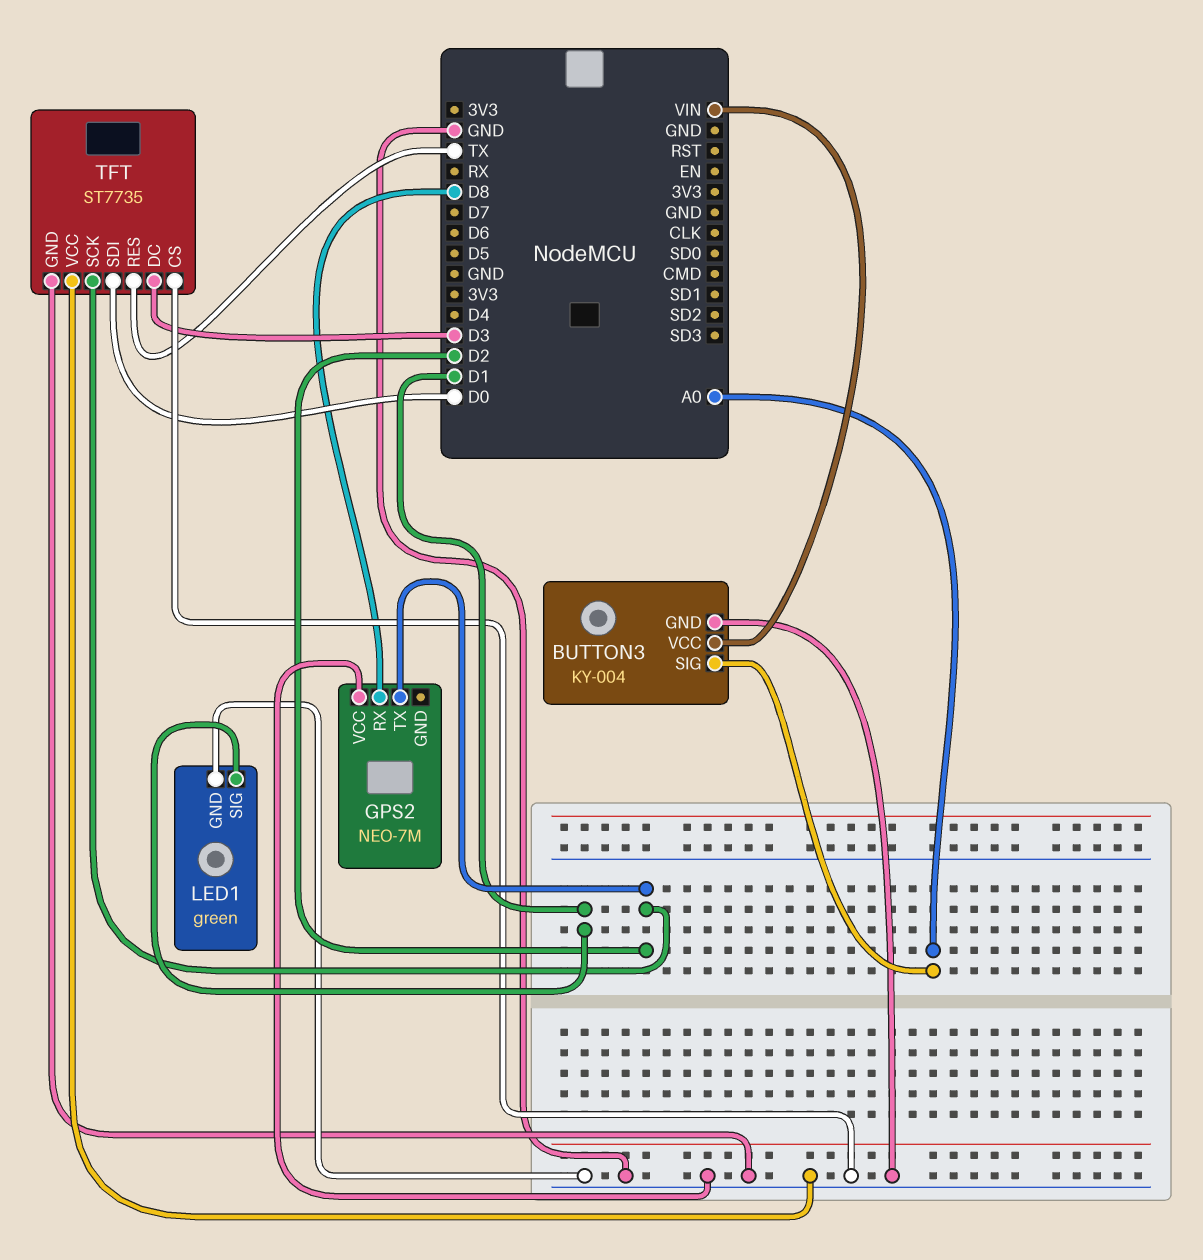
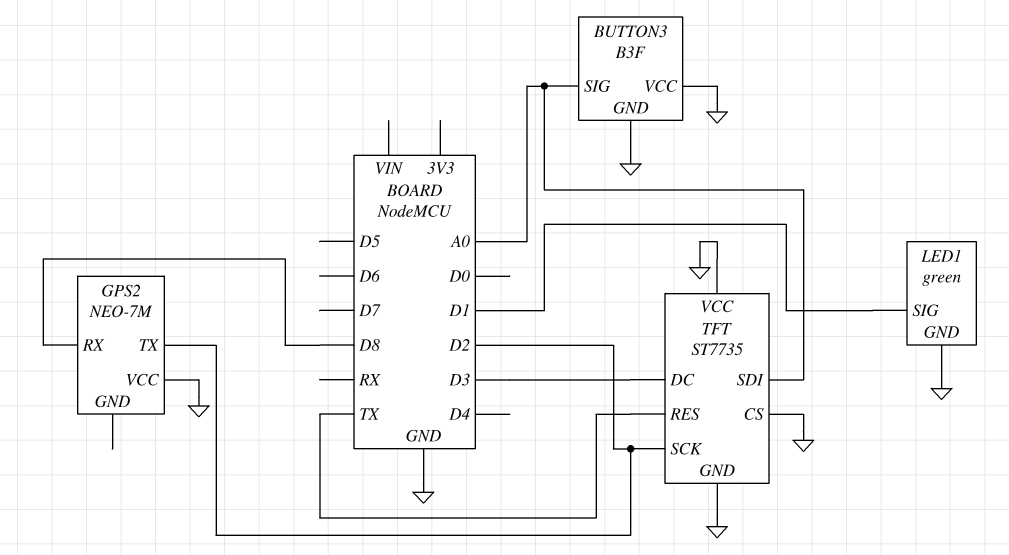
BUTTON3: KY-004 -> B3F
BUTTON3 pin VCC: VIN -> GND
TFT pin SDI: D0 -> A0

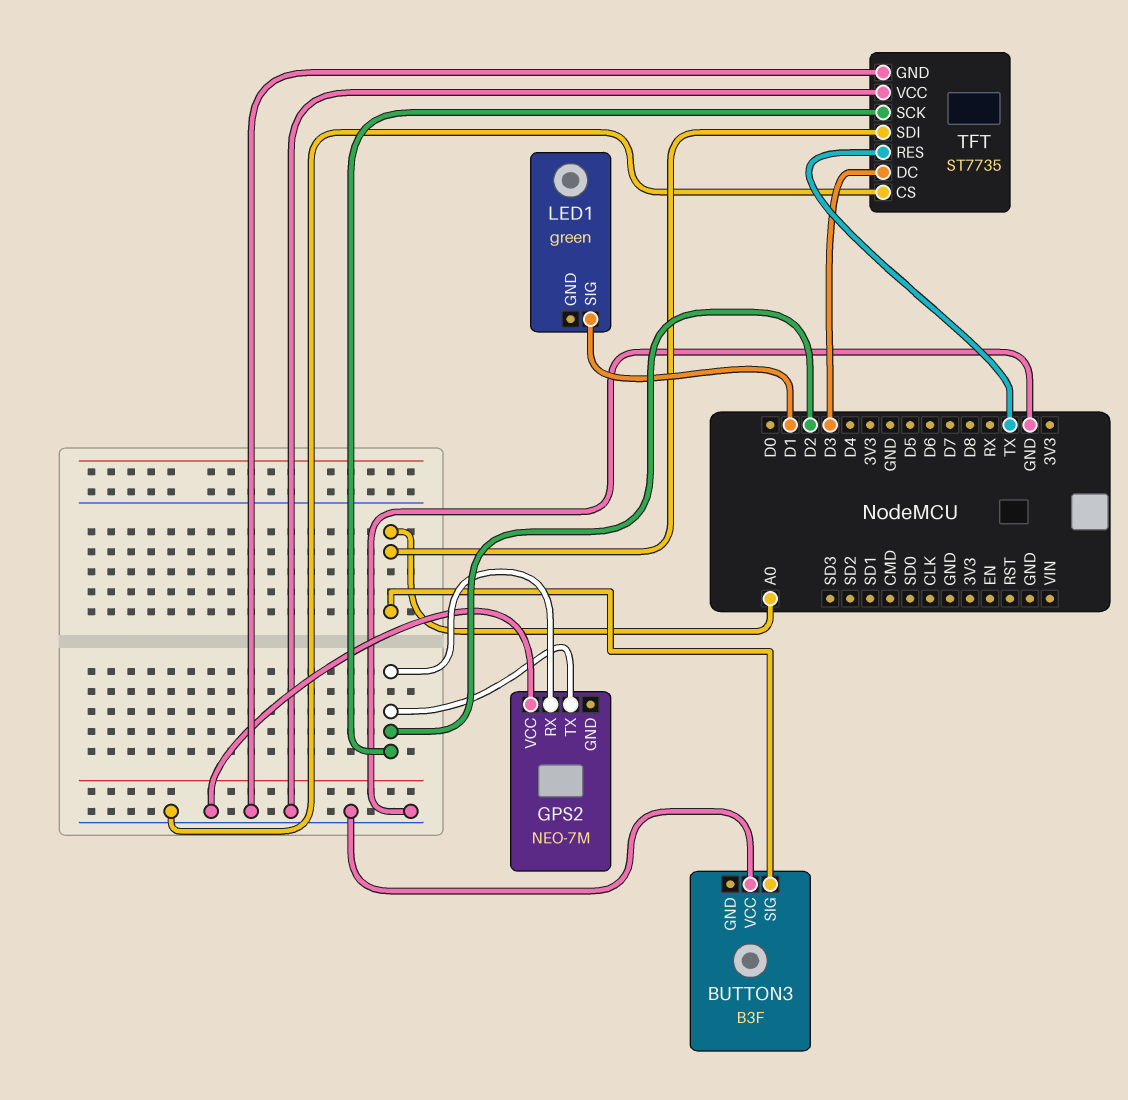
BUTTON3 pin GND: GND -> none
GPS2 pin RX: D8 -> D2
LED1 pin GND: GND -> none

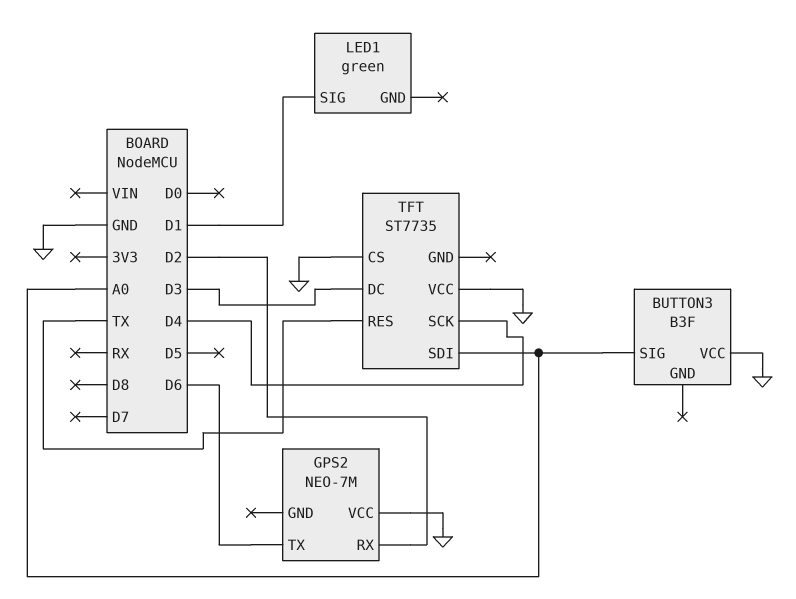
GPS2 pin TX: D2 -> D6
TFT pin GND: GND -> none
TFT pin SCK: D2 -> D4

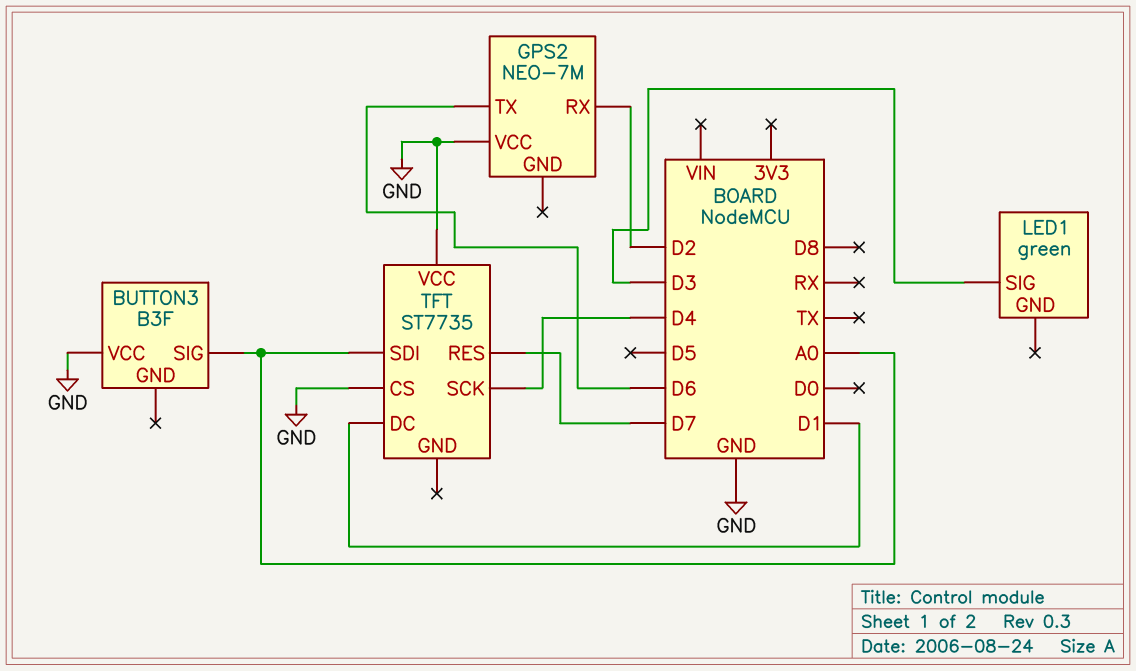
LED1 pin SIG: D1 -> D3
TFT pin DC: D3 -> D1
TFT pin RES: TX -> D7

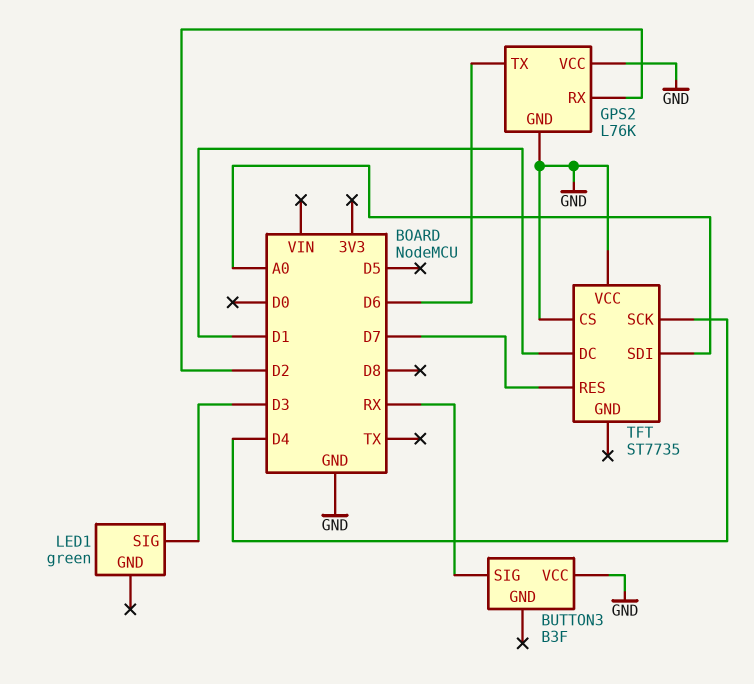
BUTTON3 pin SIG: A0 -> RX
GPS2: NEO-7M -> L76K
GPS2 pin GND: none -> GND

